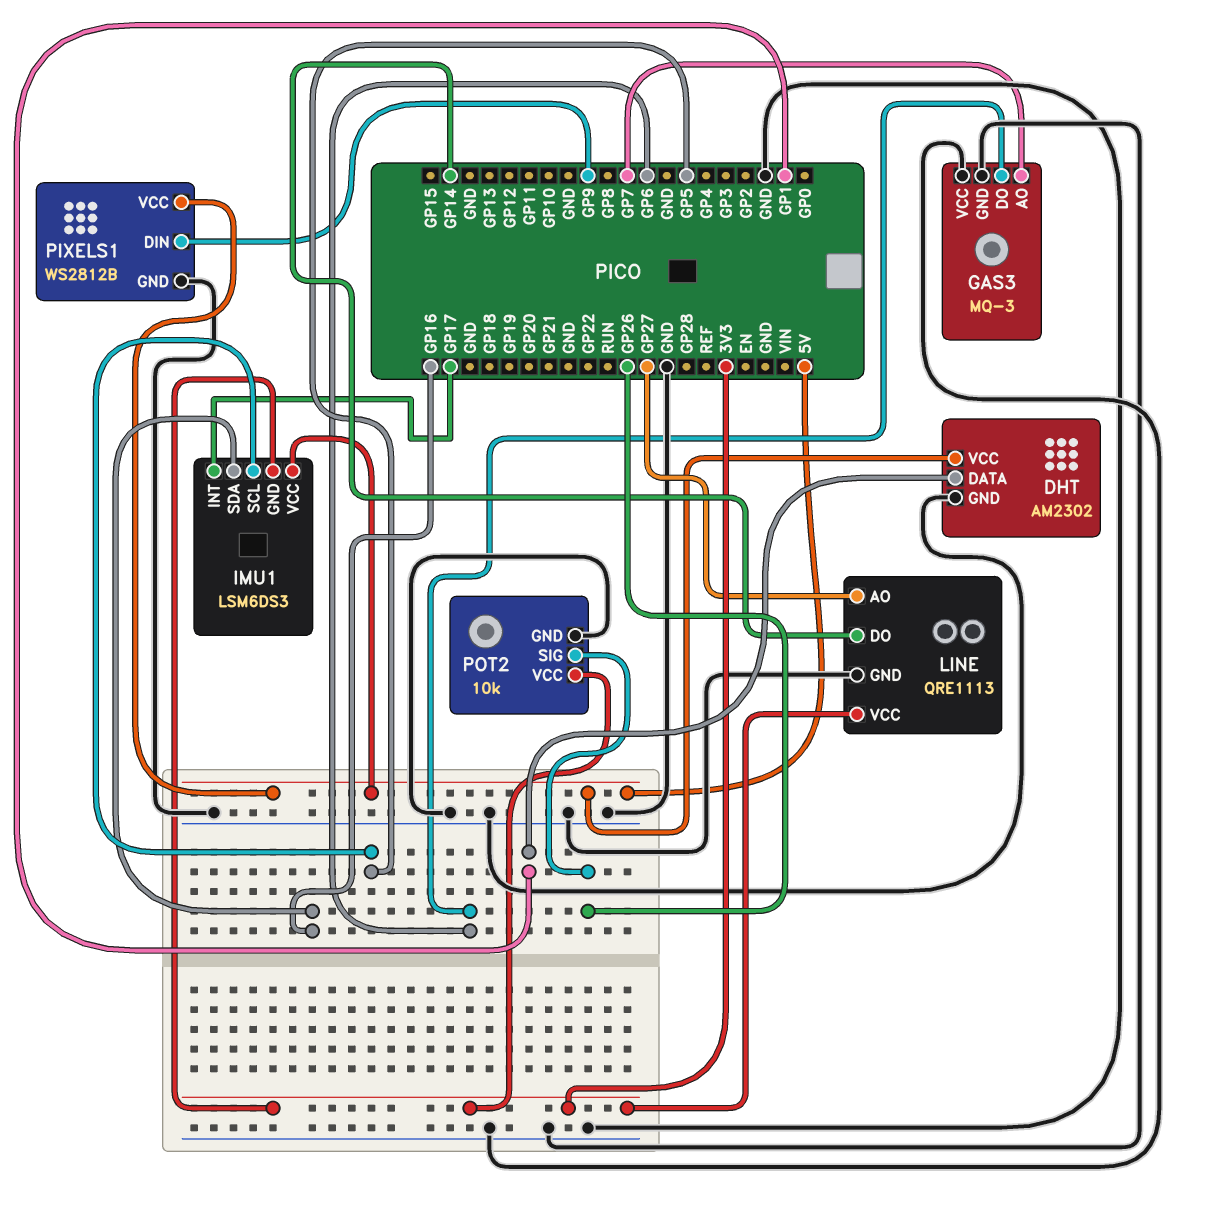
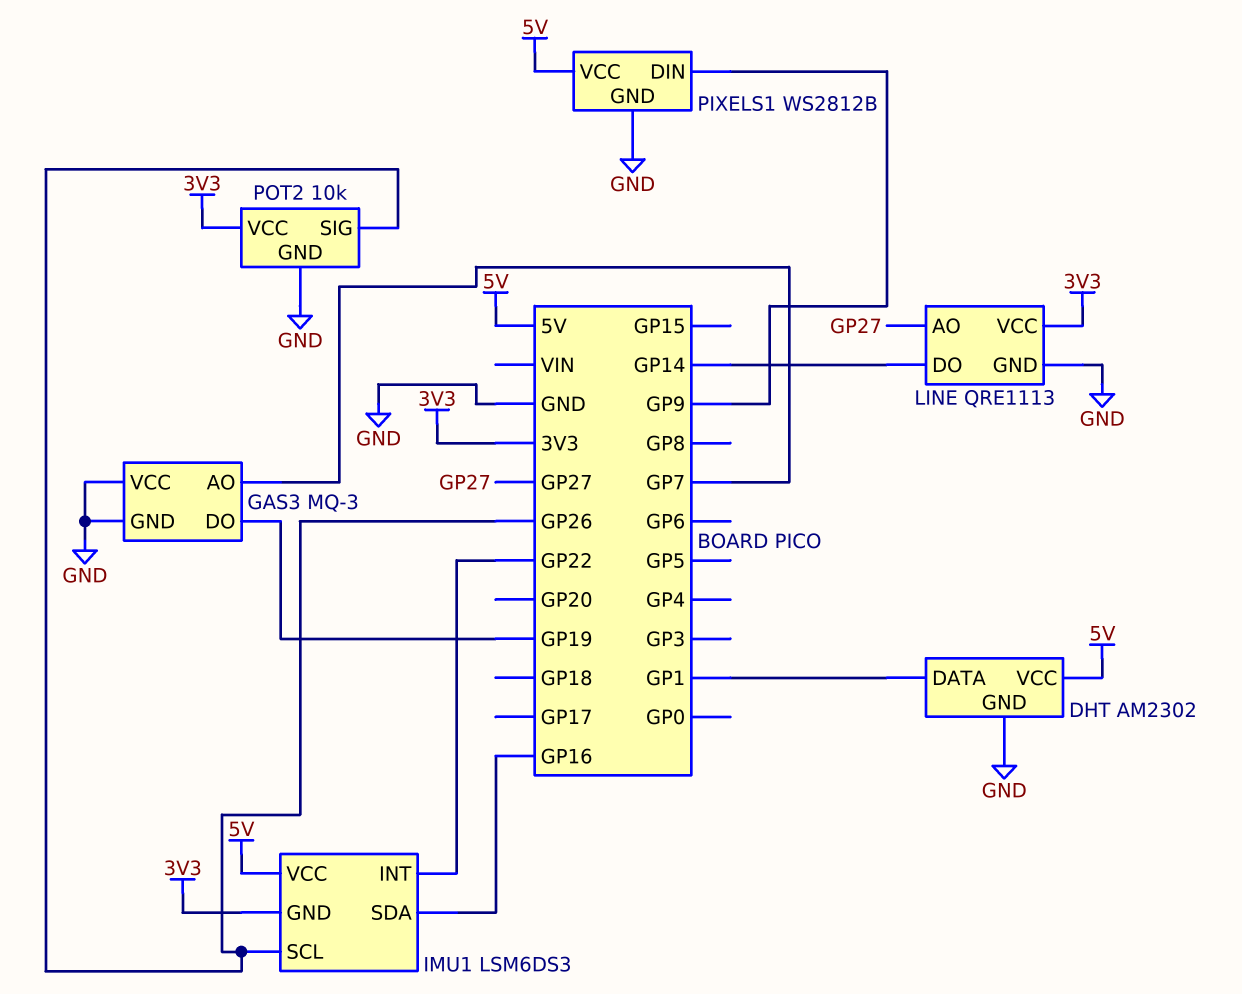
GAS3 pin DO: GP6 -> GP19
IMU1 pin INT: GP17 -> GP22
IMU1 pin SCL: GP5 -> GP26

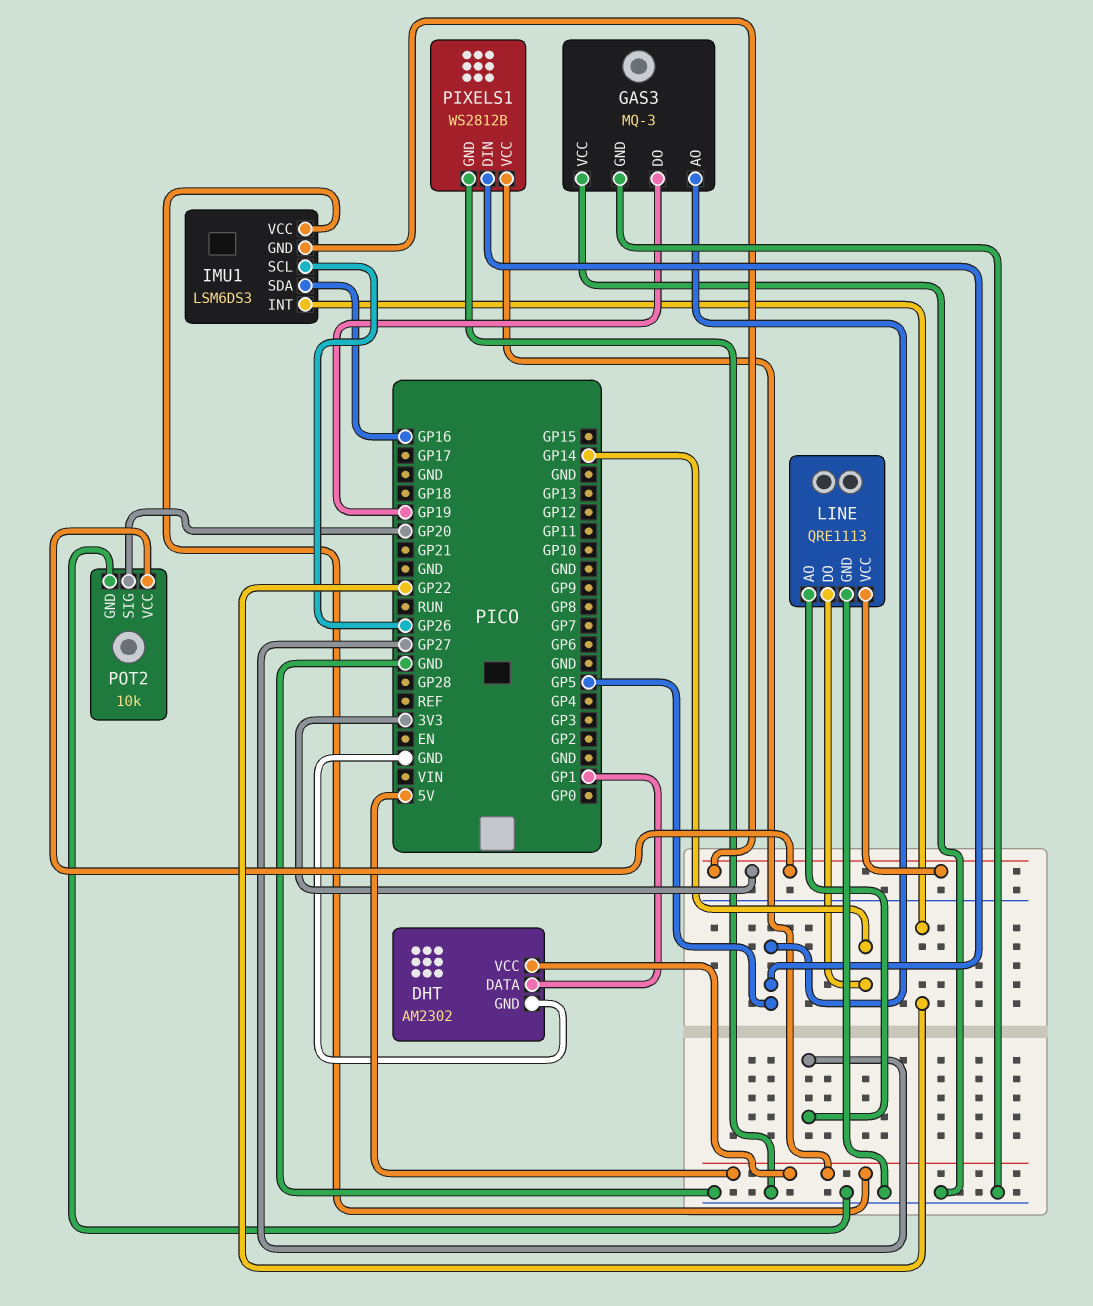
GAS3 pin AO: GP7 -> GP5
PIXELS1 pin DIN: GP9 -> GP5
POT2 pin SIG: GP26 -> GP20

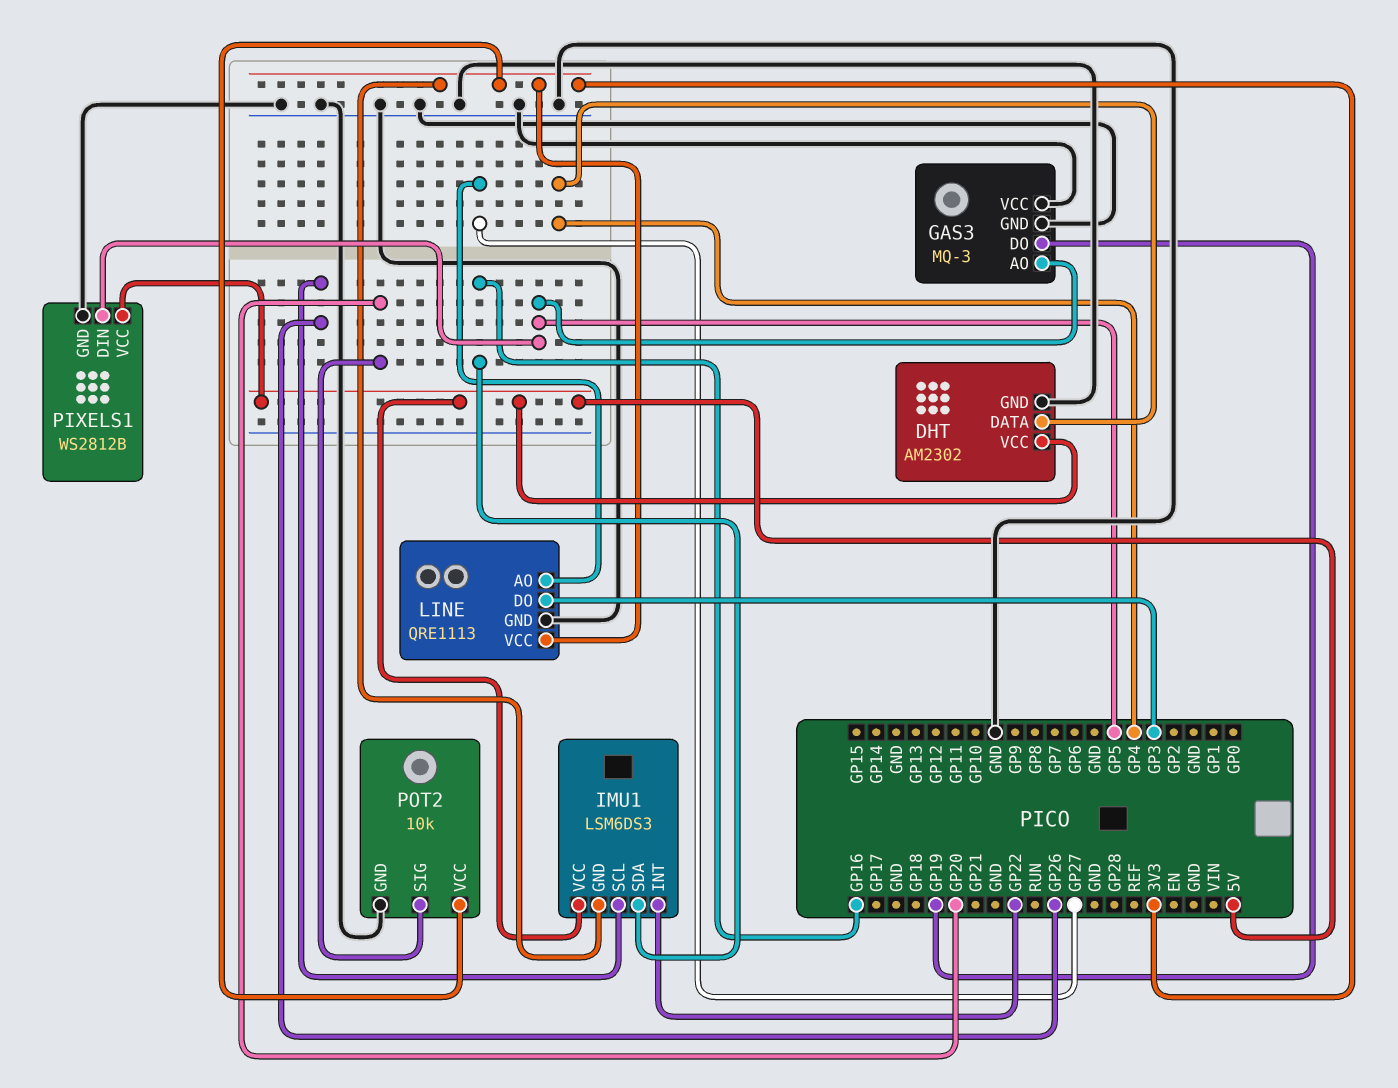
DHT pin DATA: GP1 -> GP4
LINE pin DO: GP14 -> GP3

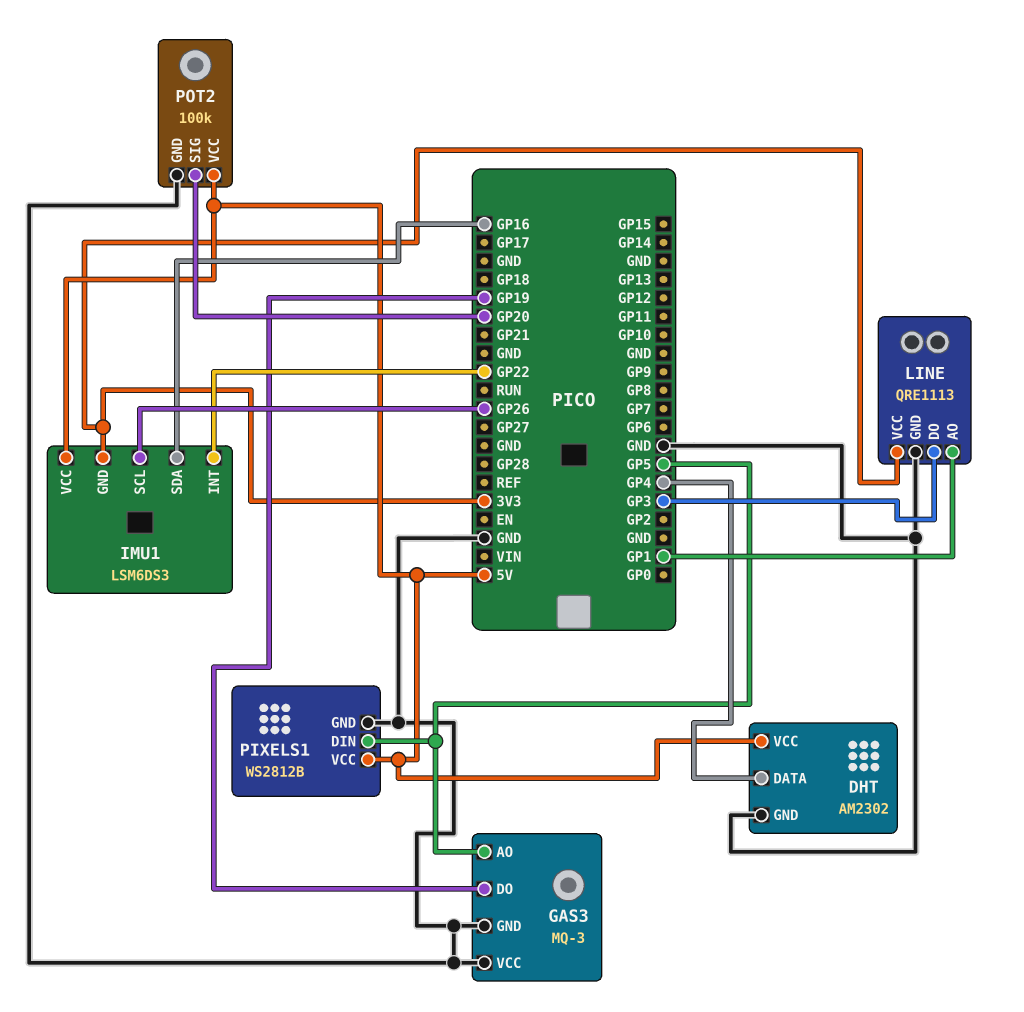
LINE pin AO: GP27 -> GP1
POT2: 10k -> 100k
POT2 pin VCC: 3V3 -> 5V

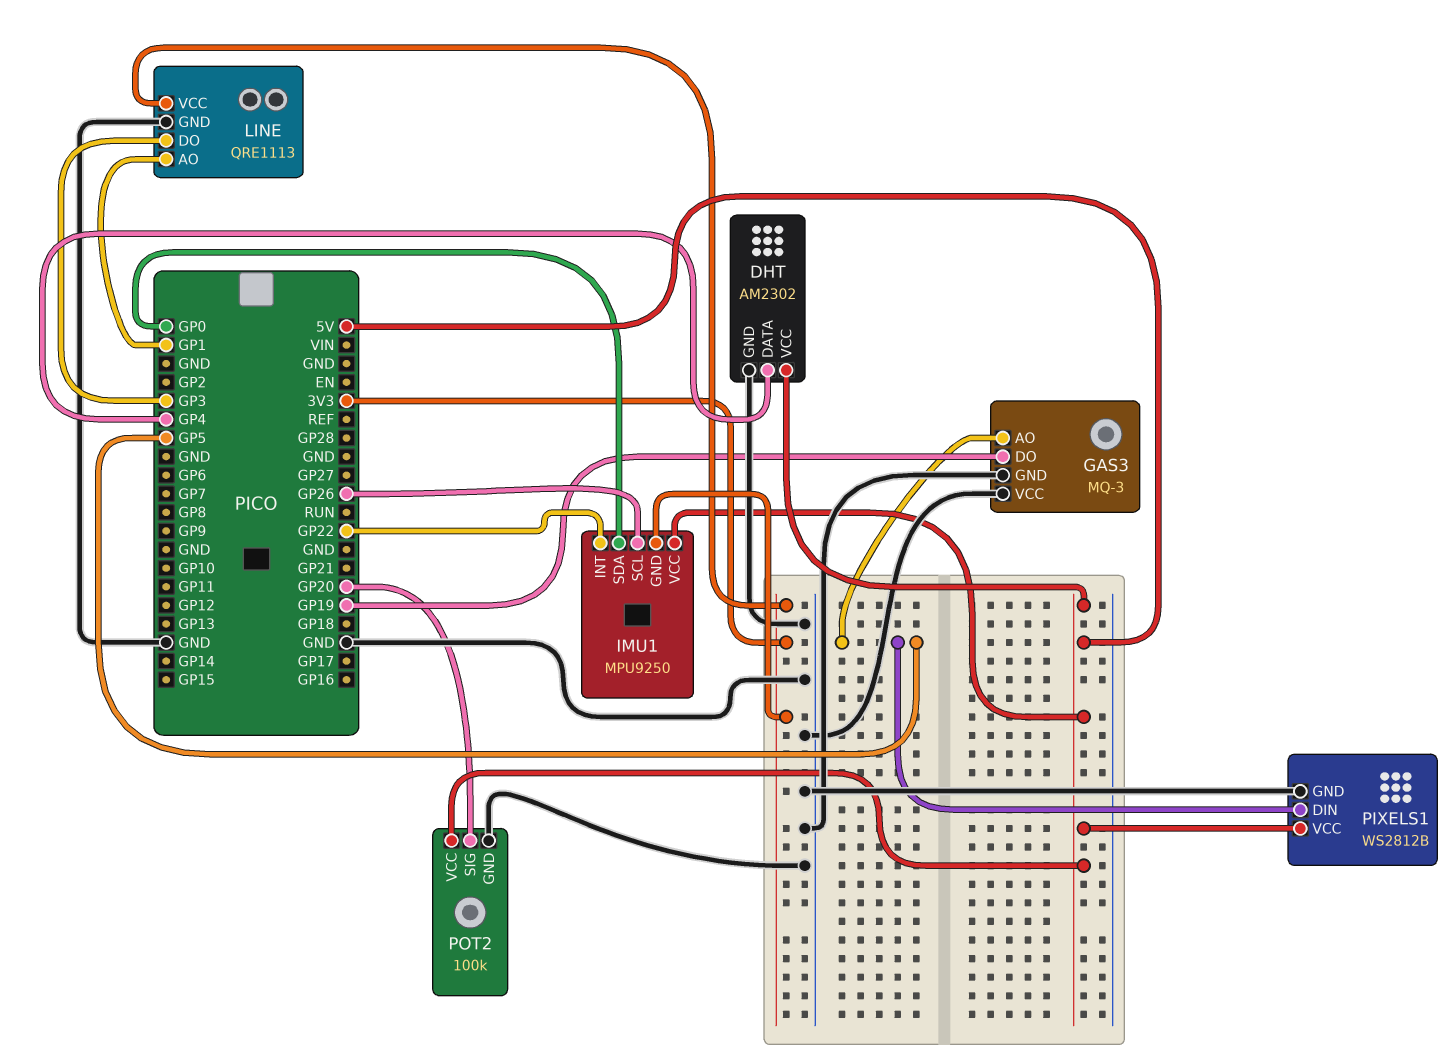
IMU1: LSM6DS3 -> MPU9250
IMU1 pin SDA: GP16 -> GP0

